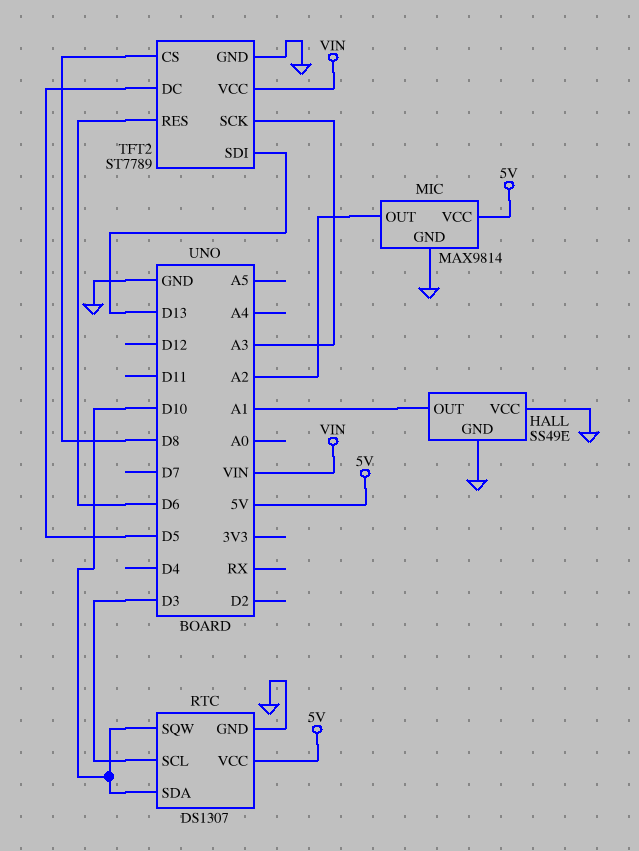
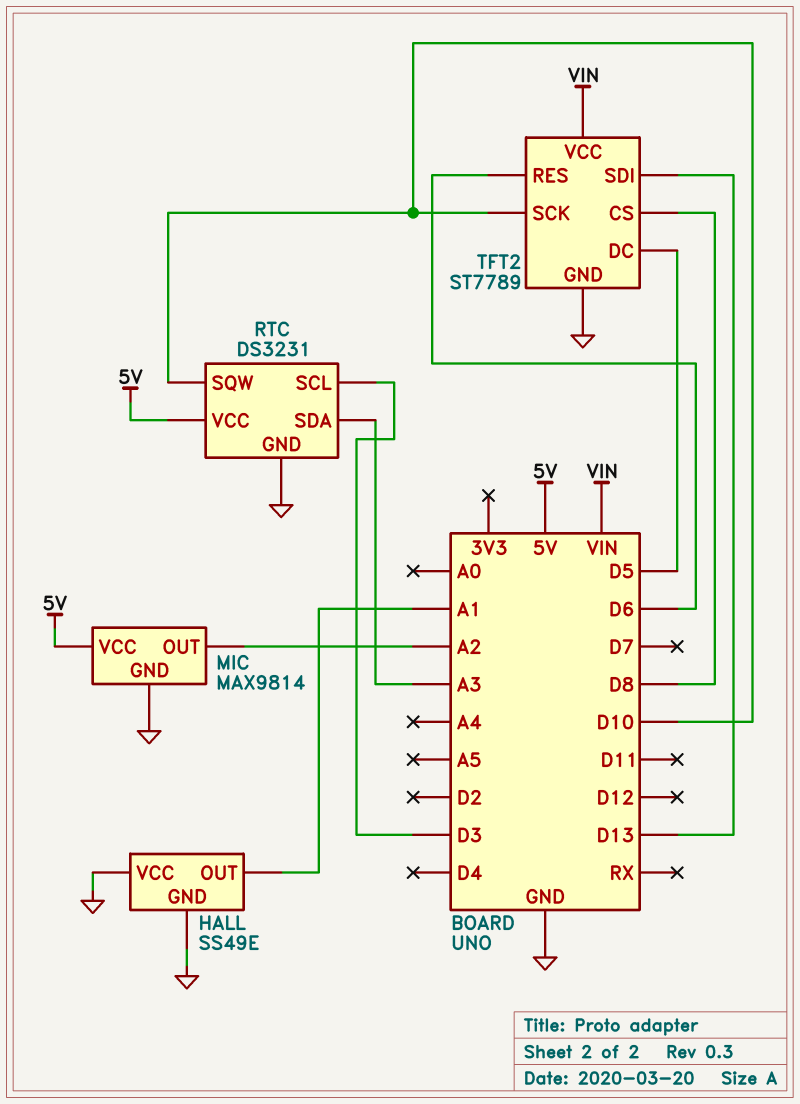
RTC: DS1307 -> DS3231
RTC pin SDA: D10 -> A3
TFT2 pin SCK: A3 -> D10

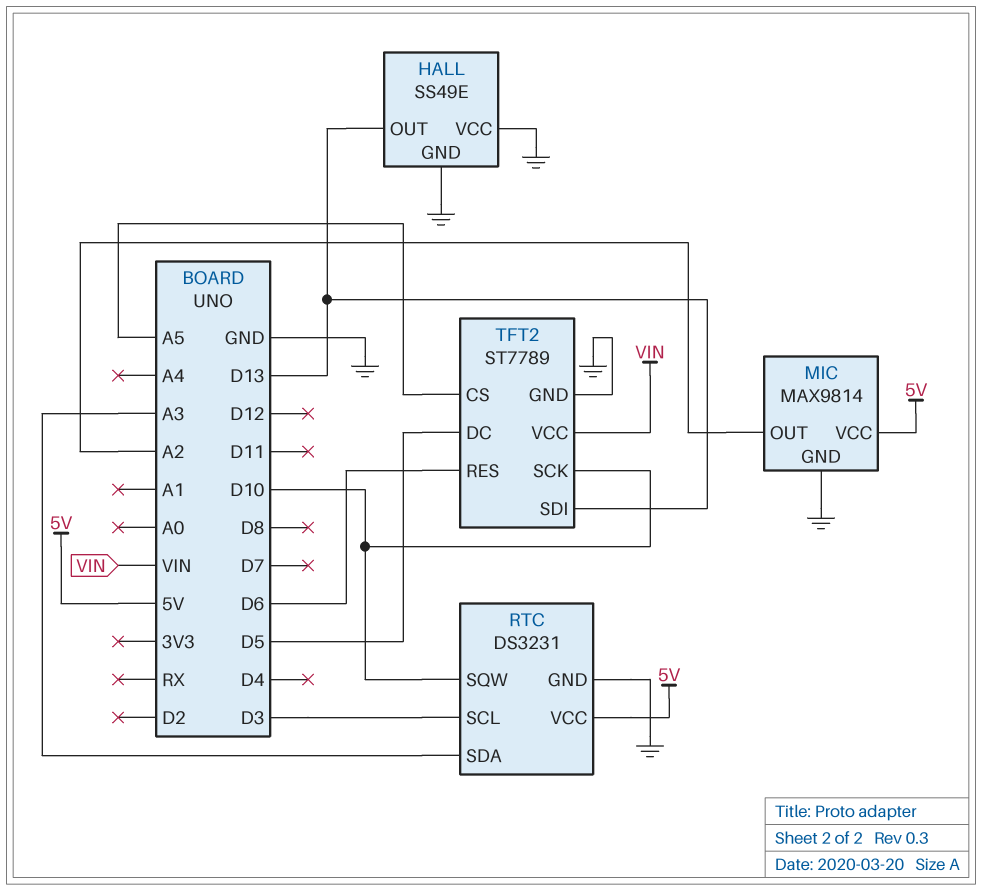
HALL pin OUT: A1 -> D13
TFT2 pin CS: D8 -> A5

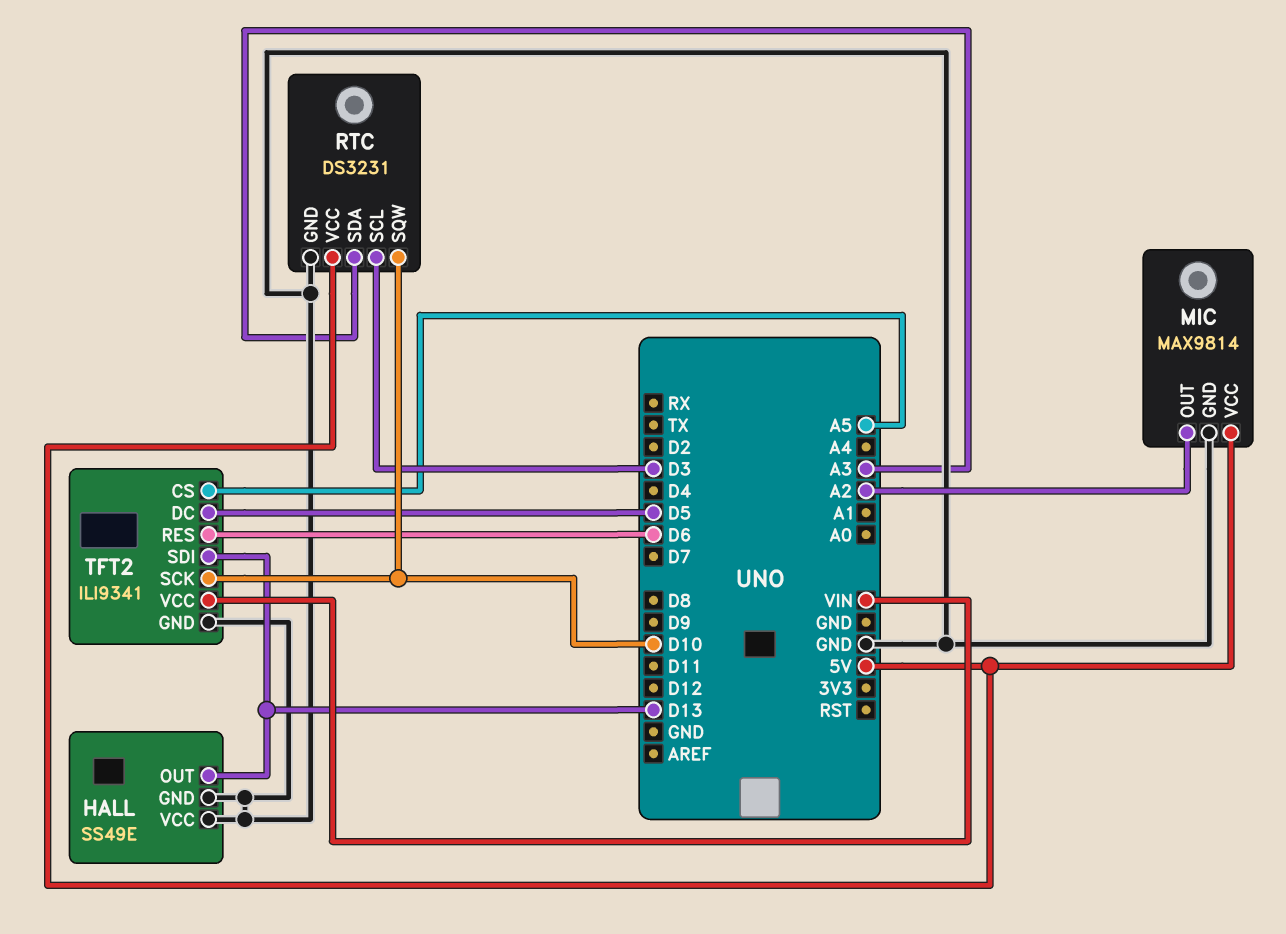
TFT2: ST7789 -> ILI9341

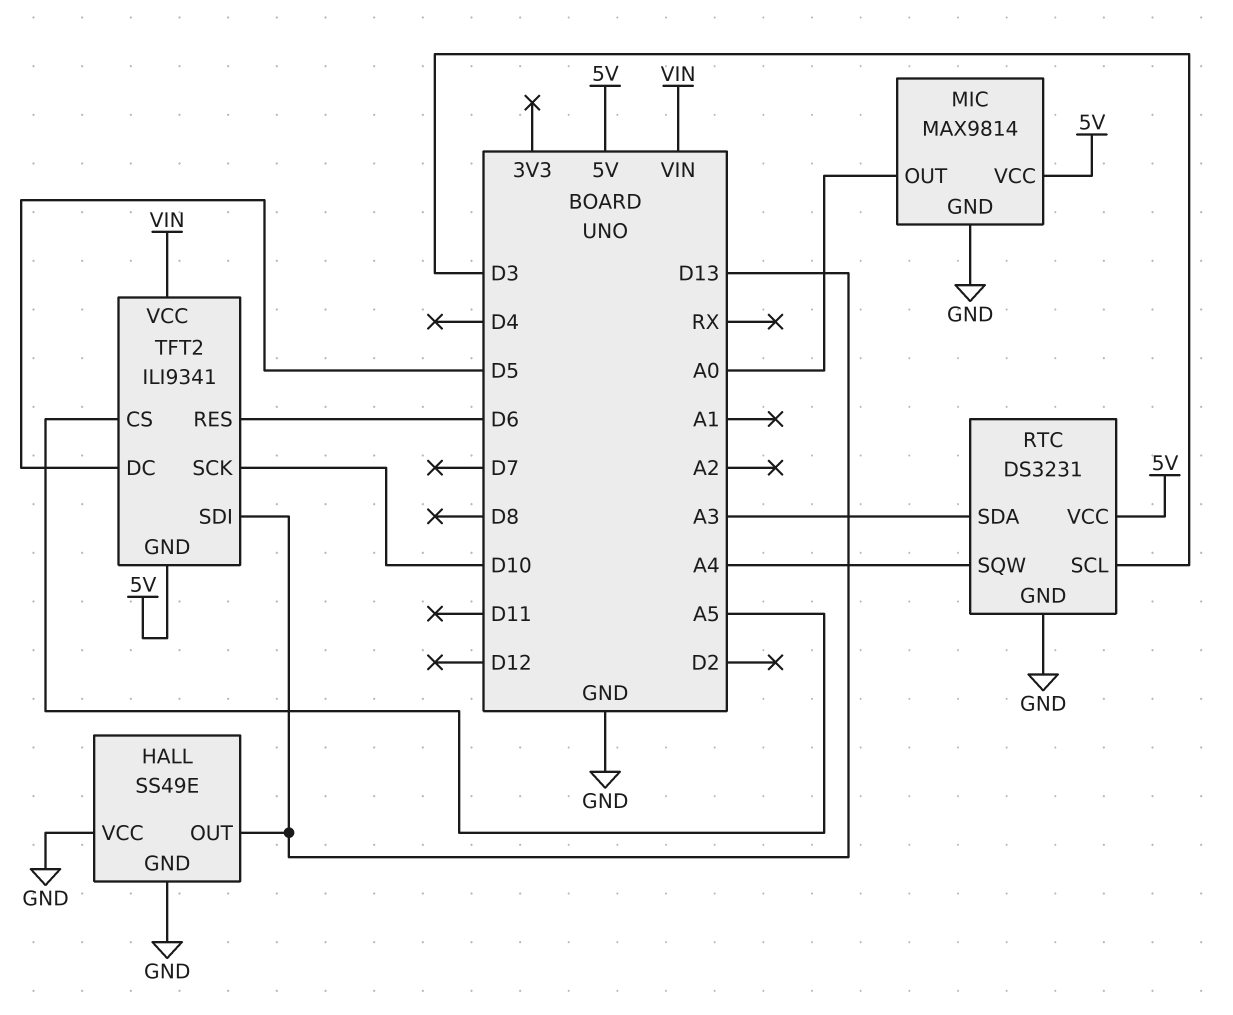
MIC pin OUT: A2 -> A0
RTC pin SQW: D10 -> A4
TFT2 pin GND: GND -> 5V

